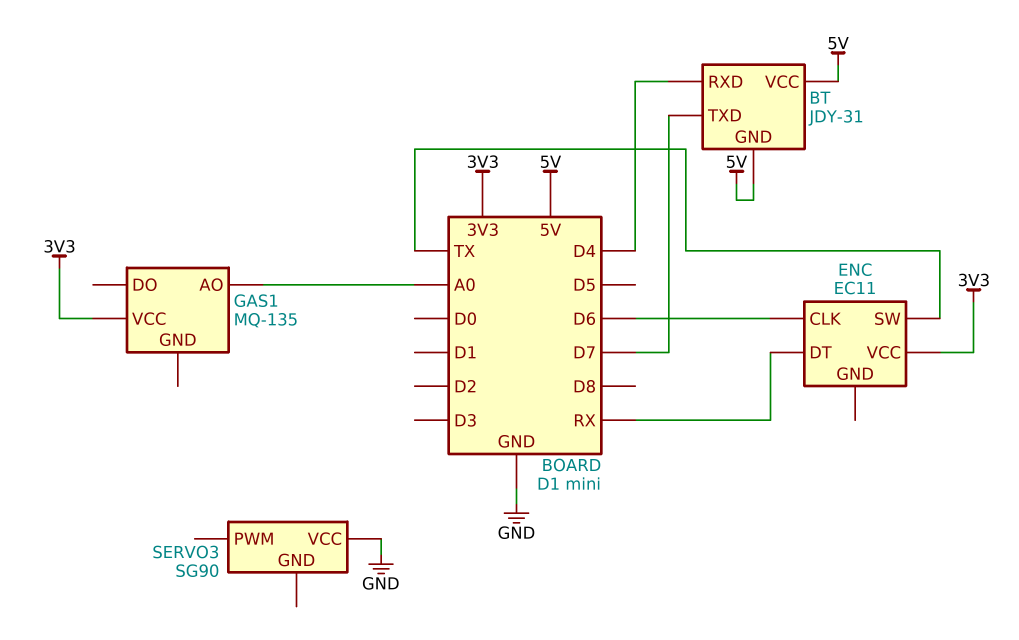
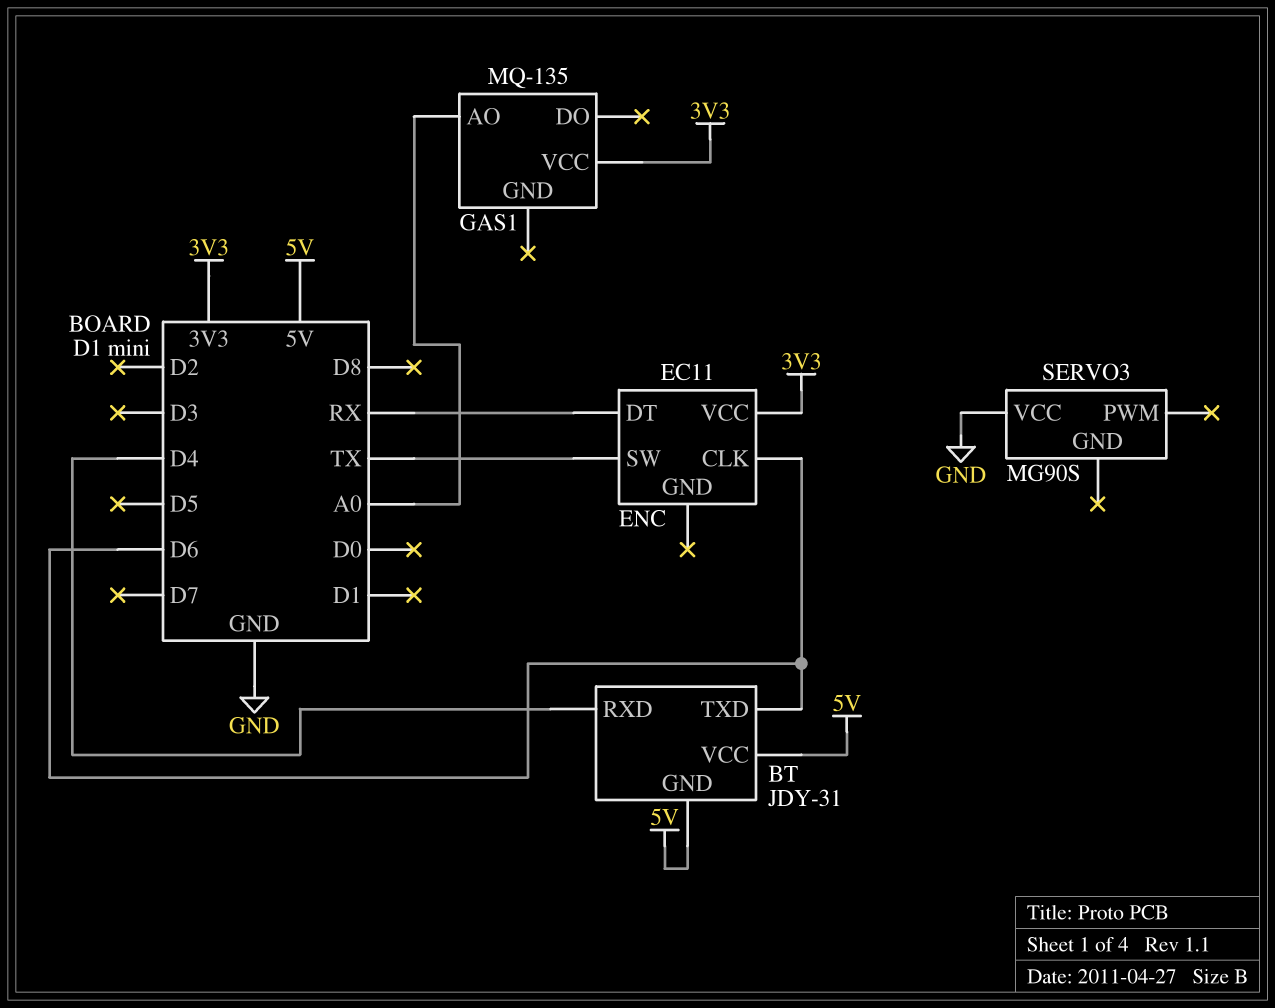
BT pin TXD: D7 -> D6
SERVO3: SG90 -> MG90S

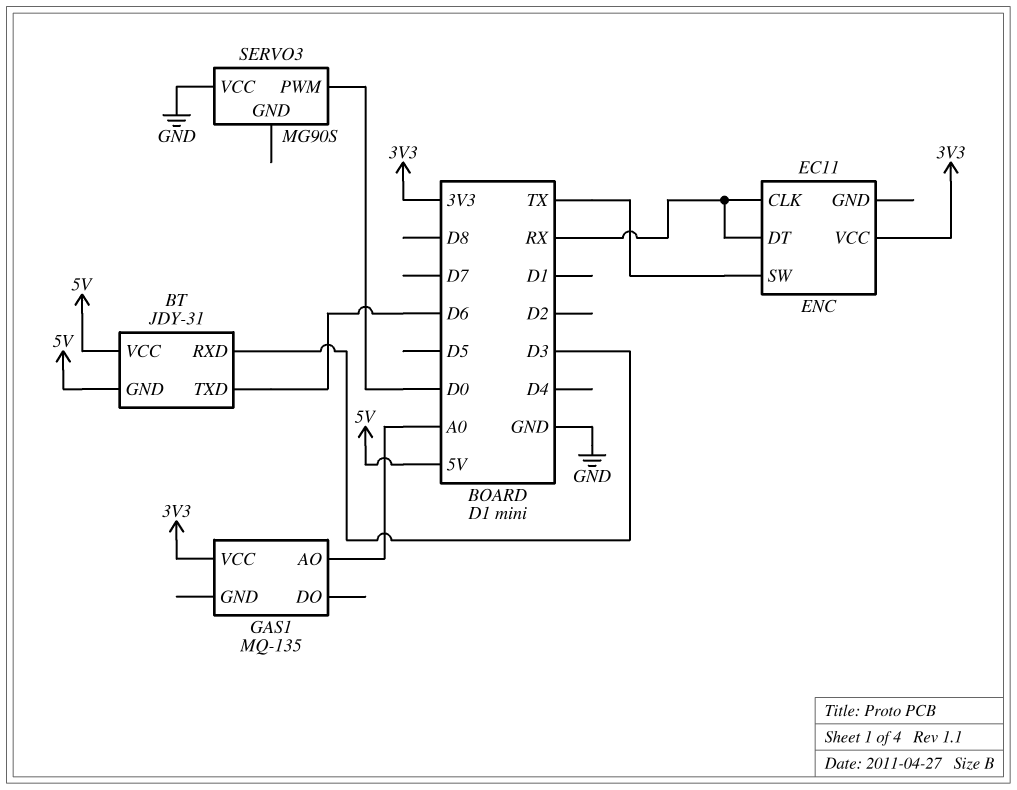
BT pin RXD: D4 -> D3
ENC pin CLK: D6 -> RX
SERVO3 pin PWM: none -> D0

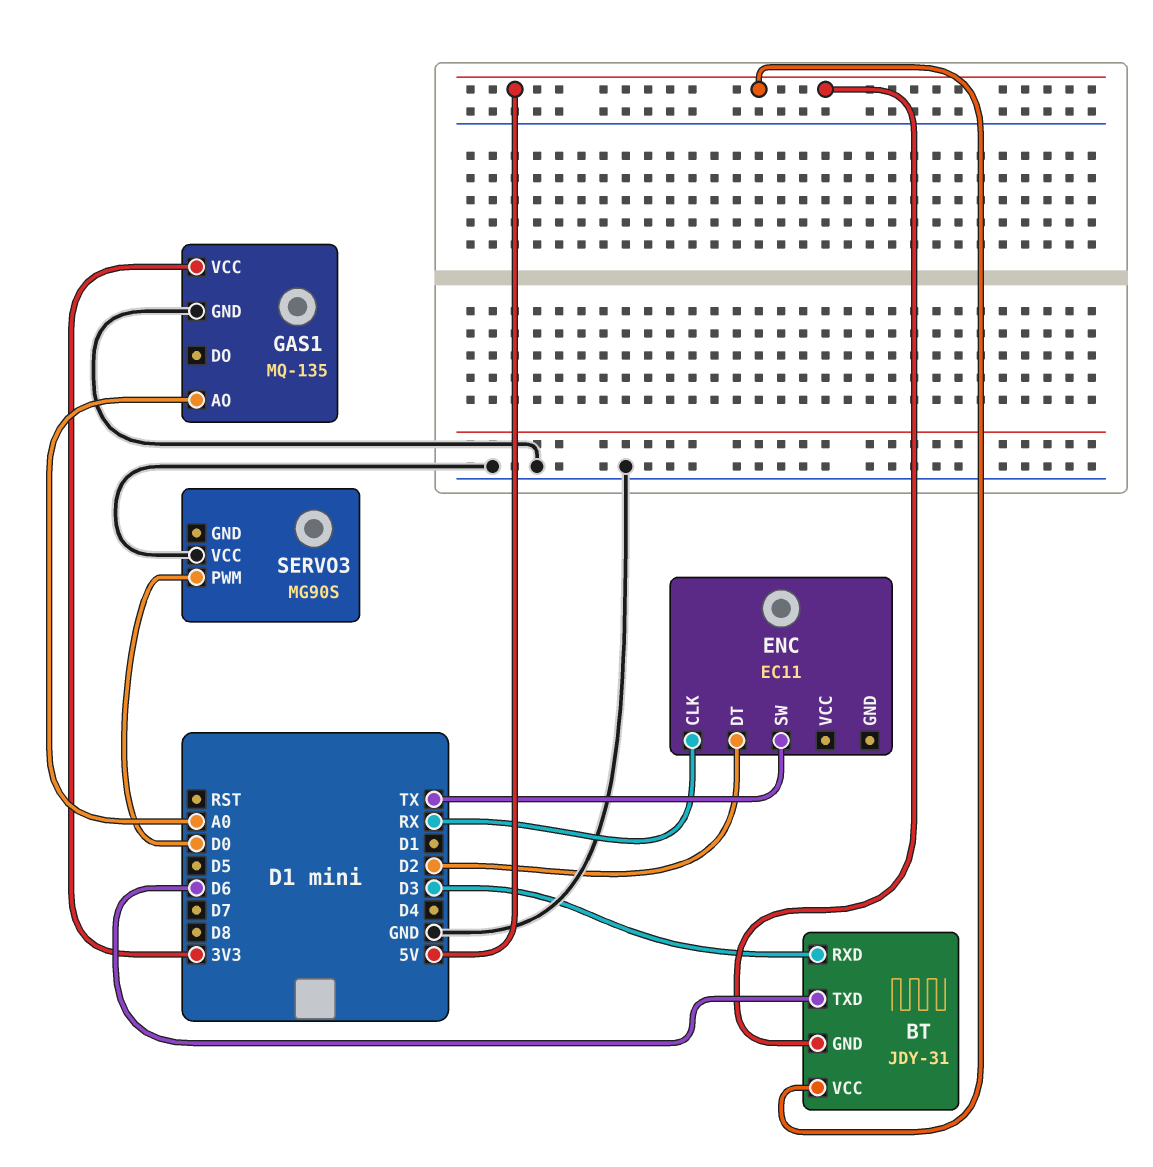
ENC pin DT: RX -> D2
ENC pin VCC: 3V3 -> none
GAS1 pin GND: none -> GND

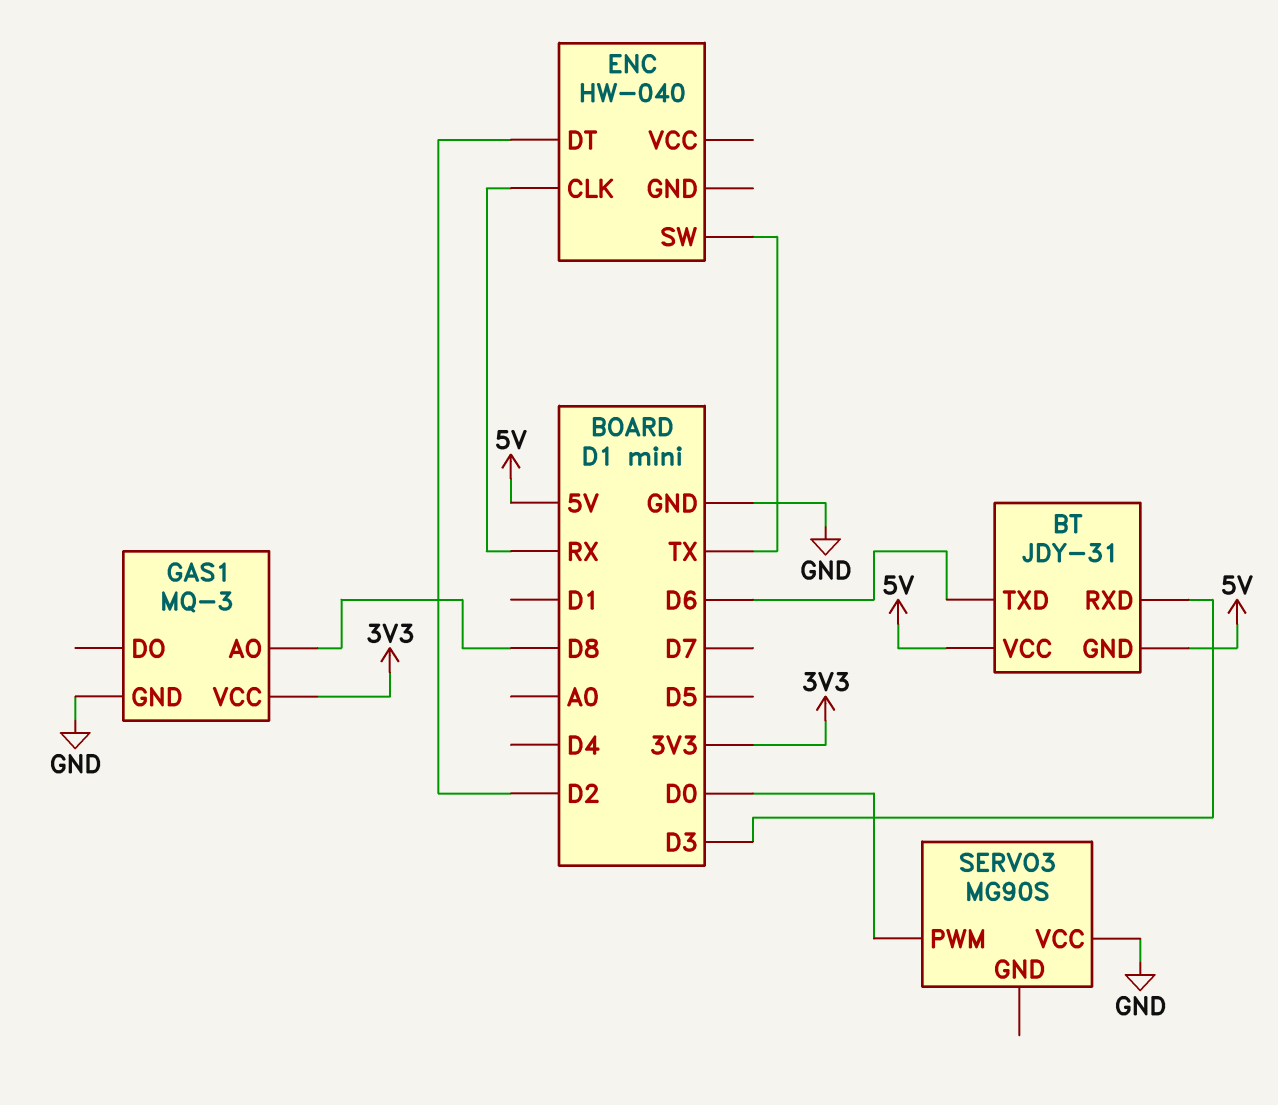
ENC: EC11 -> HW-040
GAS1: MQ-135 -> MQ-3
GAS1 pin AO: A0 -> D8

